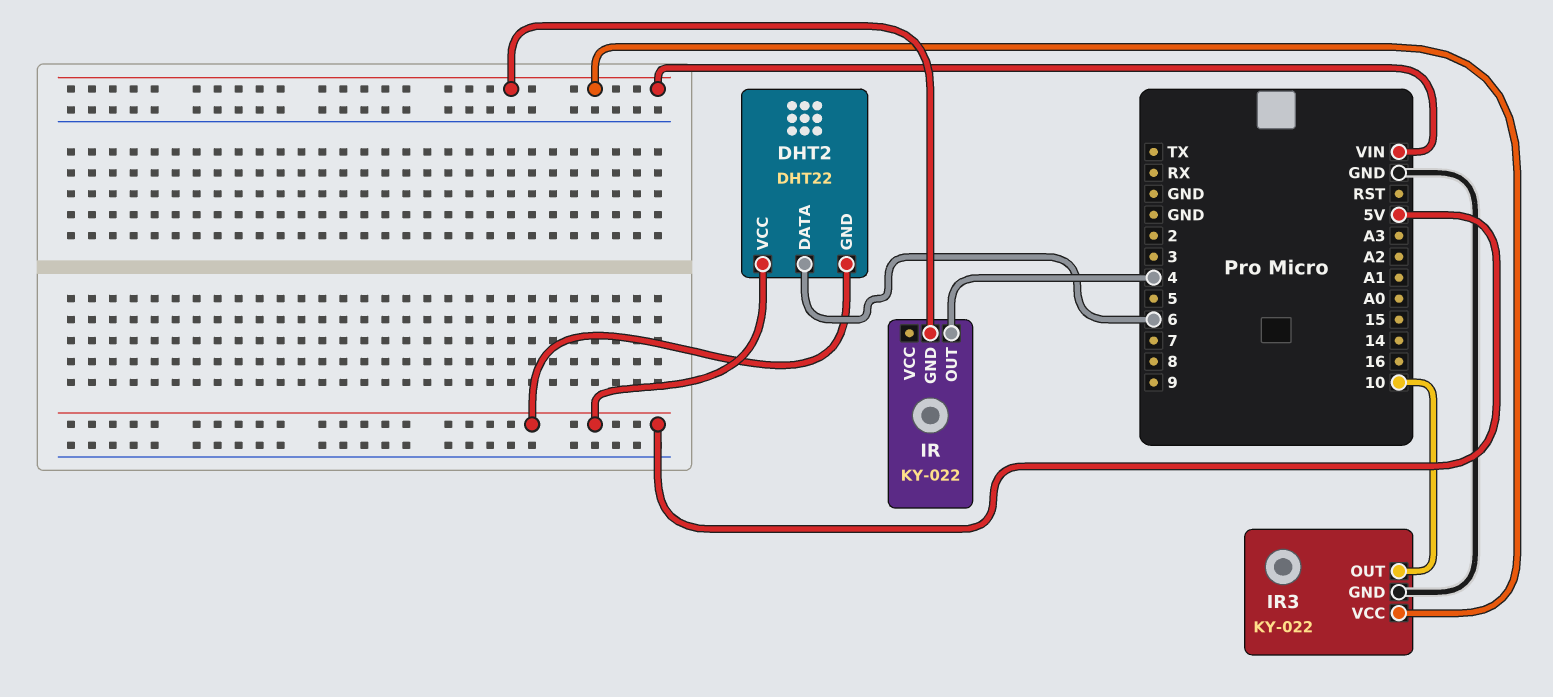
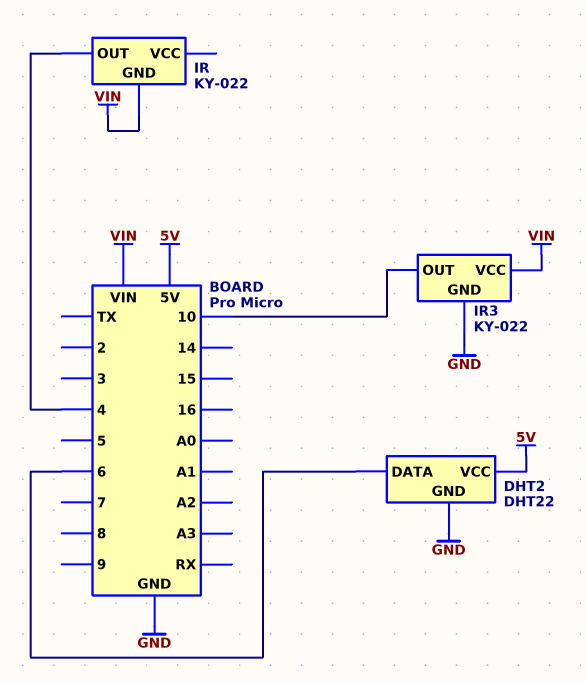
DHT2 pin GND: 5V -> GND

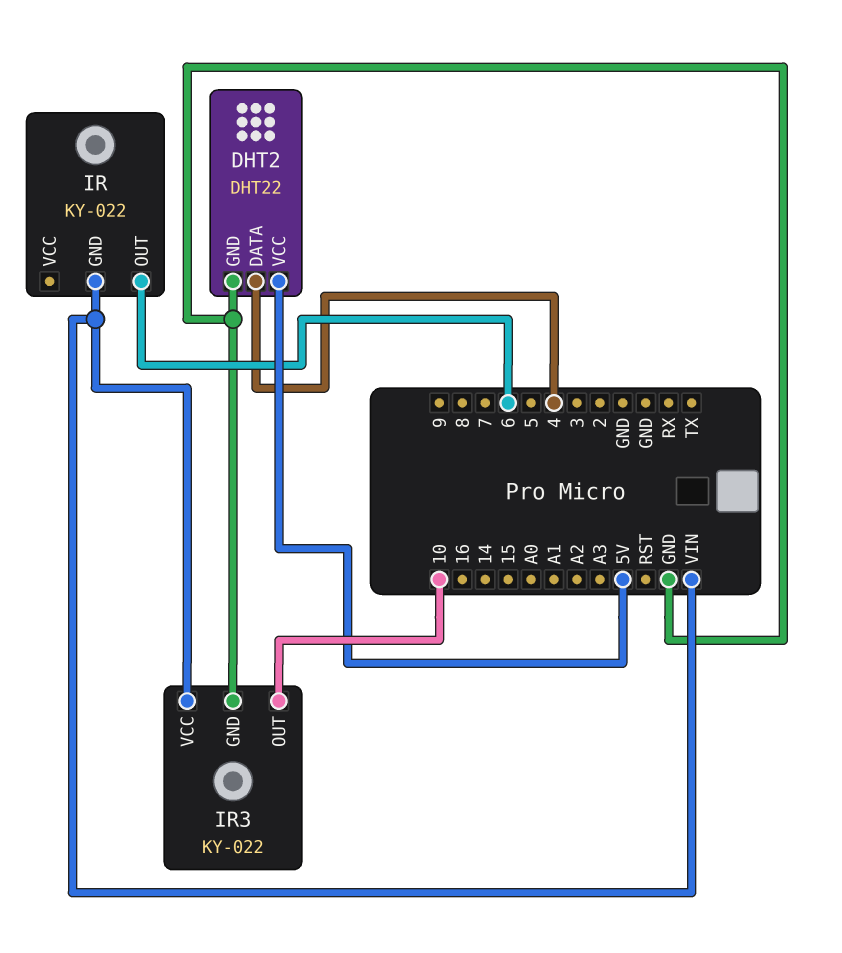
DHT2 pin DATA: 6 -> 4
IR pin OUT: 4 -> 6

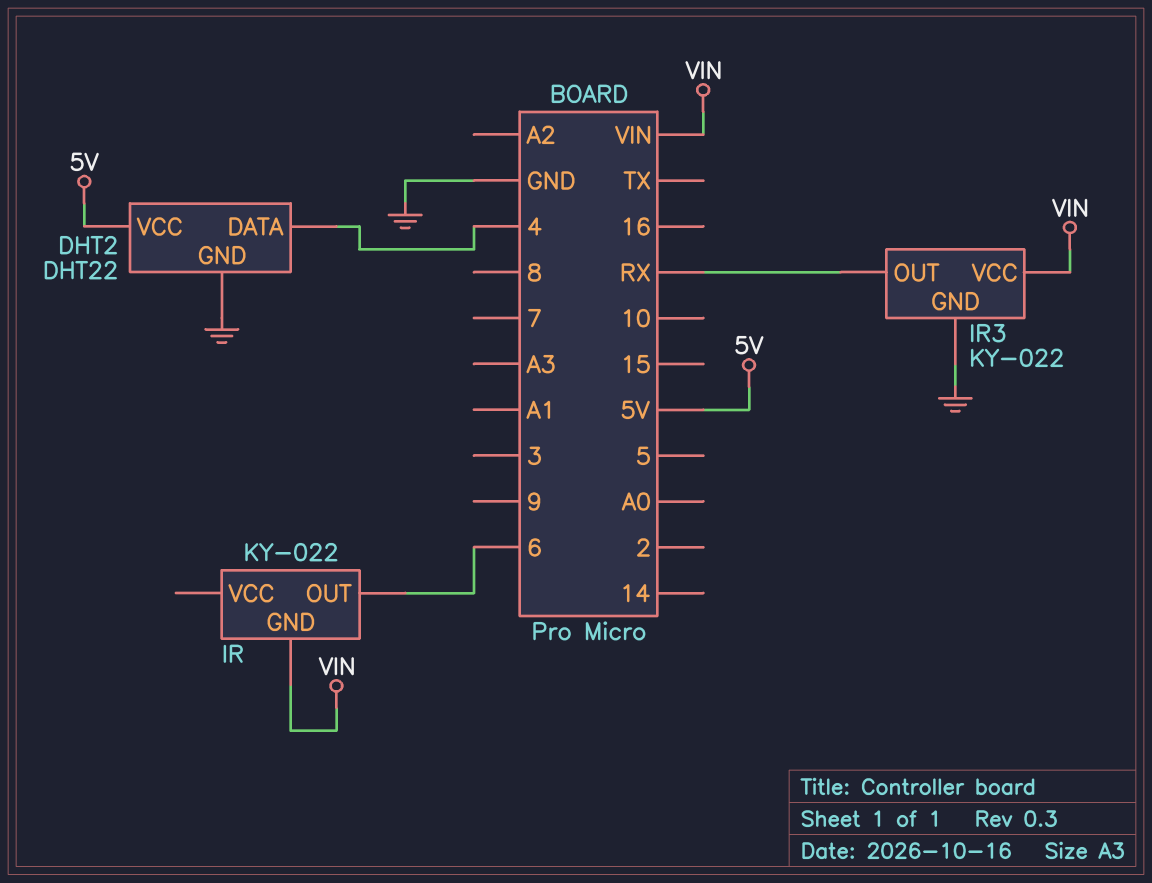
IR3 pin OUT: 10 -> RX

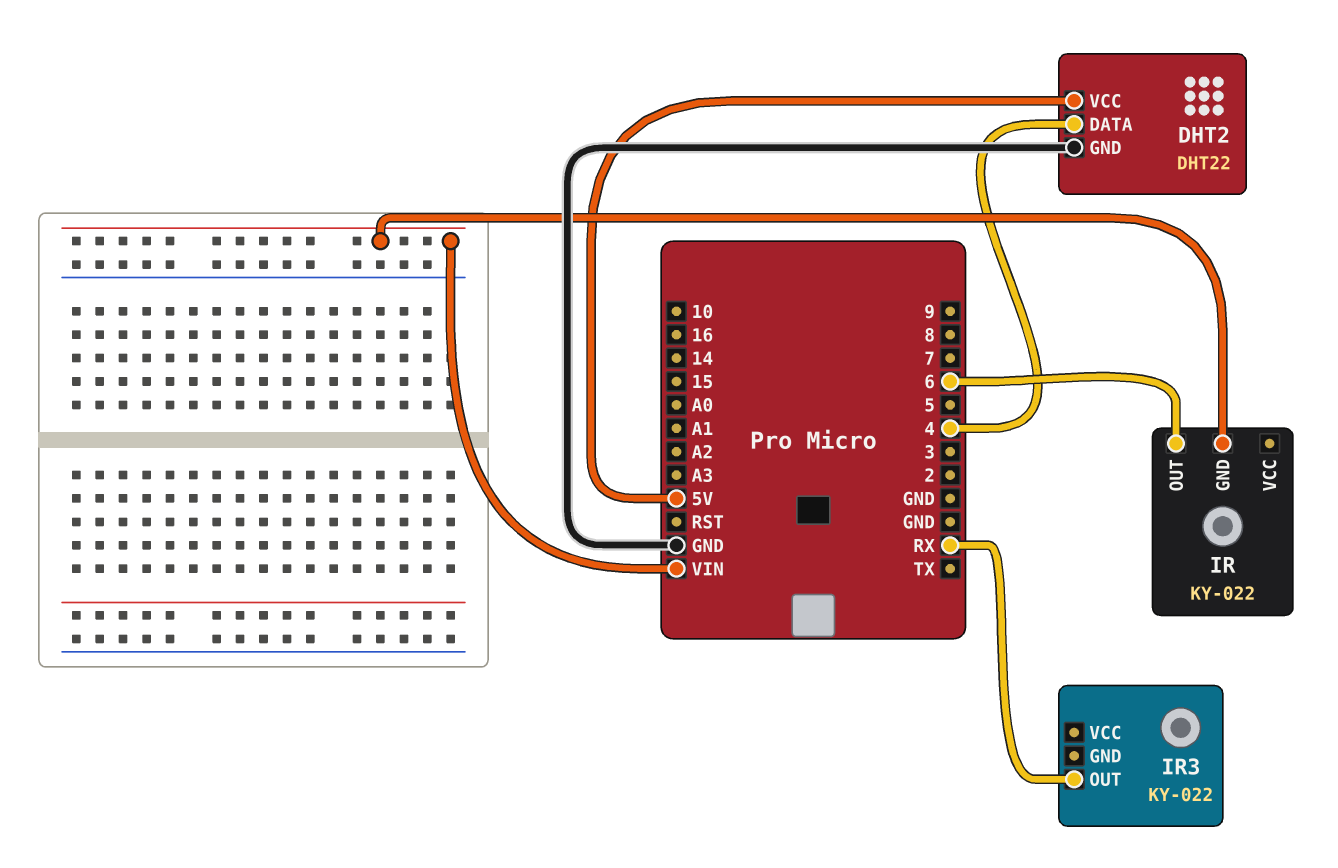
IR3 pin GND: GND -> none
IR3 pin VCC: VIN -> none

